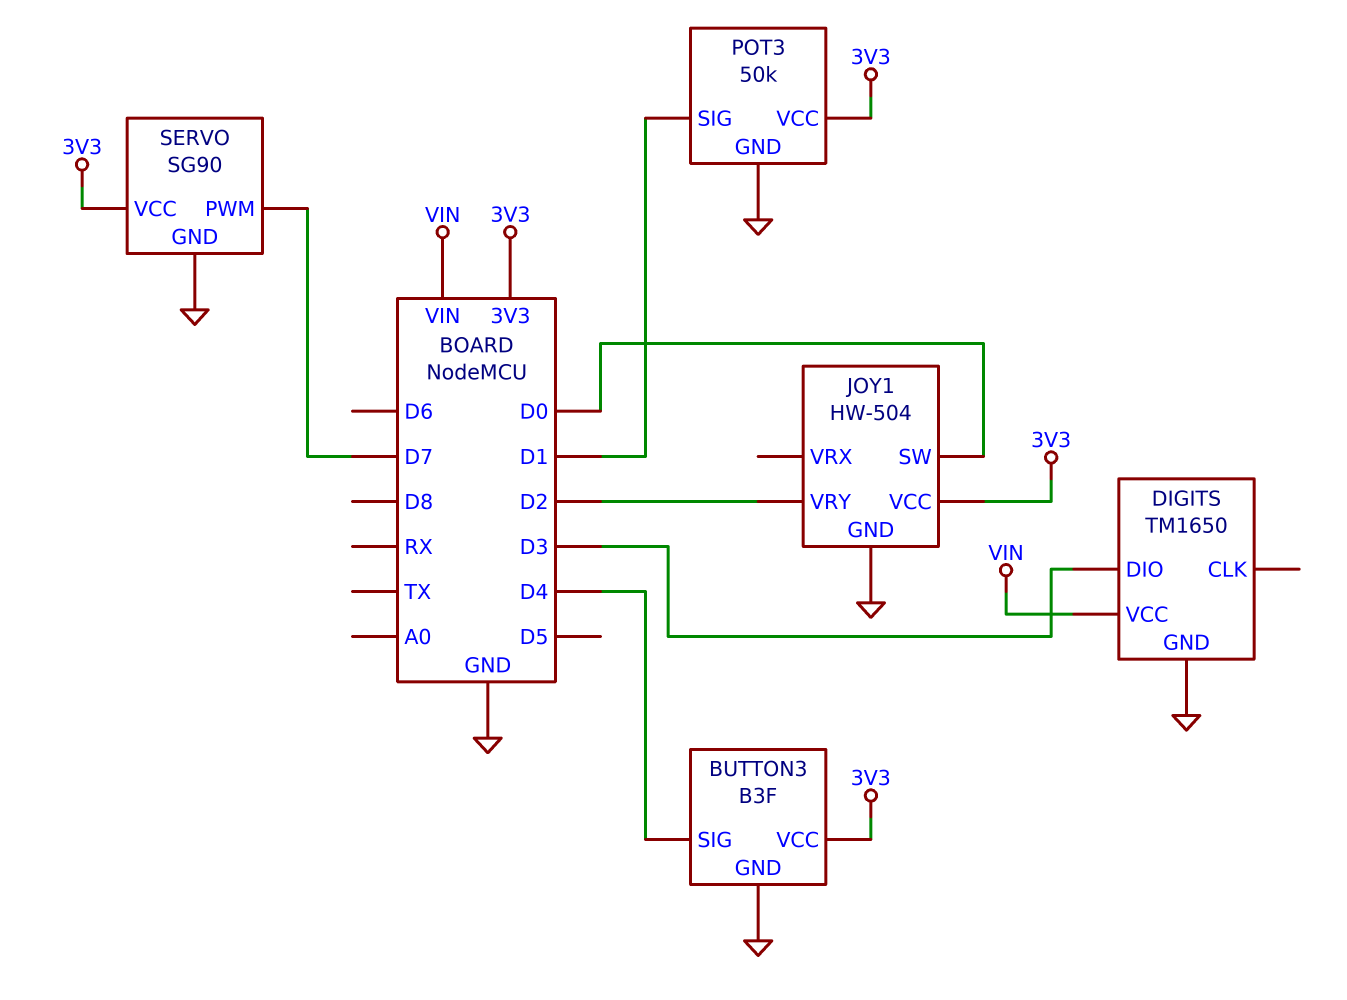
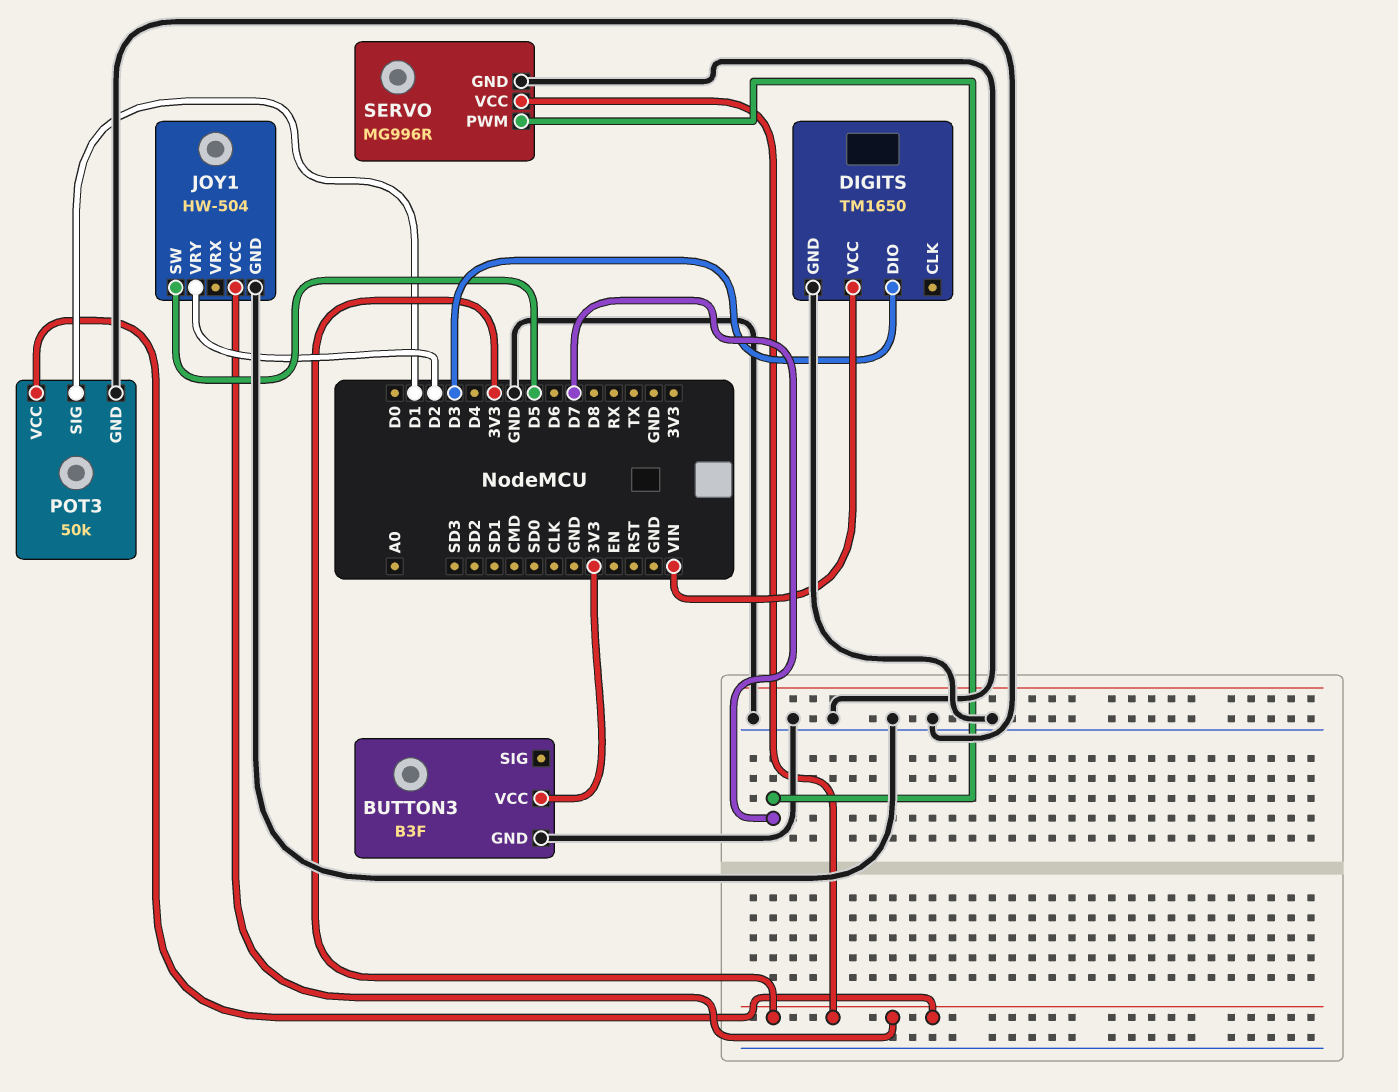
BUTTON3 pin SIG: D4 -> none
JOY1 pin SW: D0 -> D5
SERVO: SG90 -> MG996R

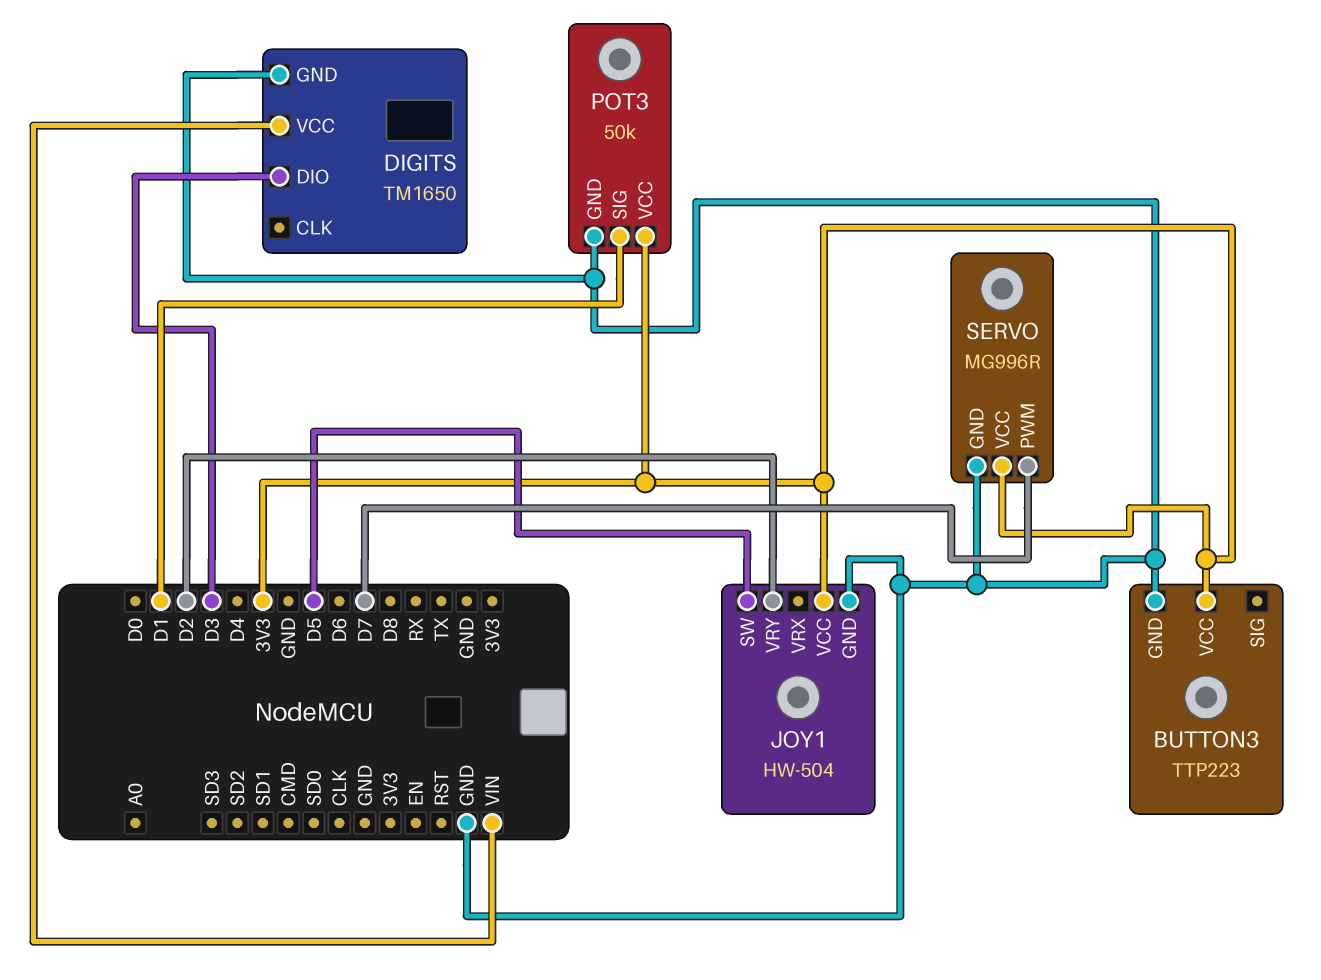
BUTTON3: B3F -> TTP223

